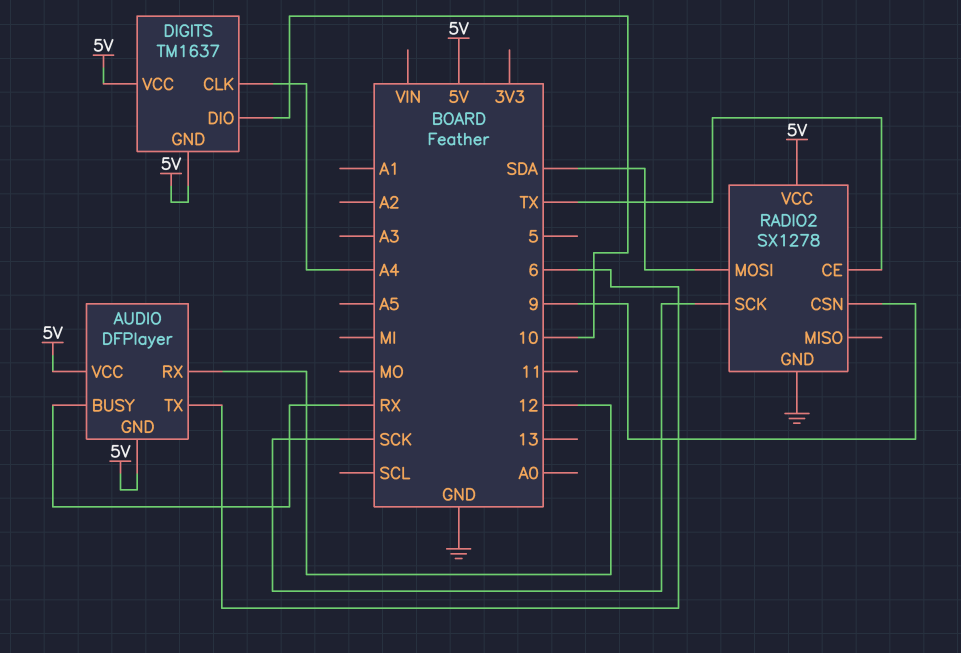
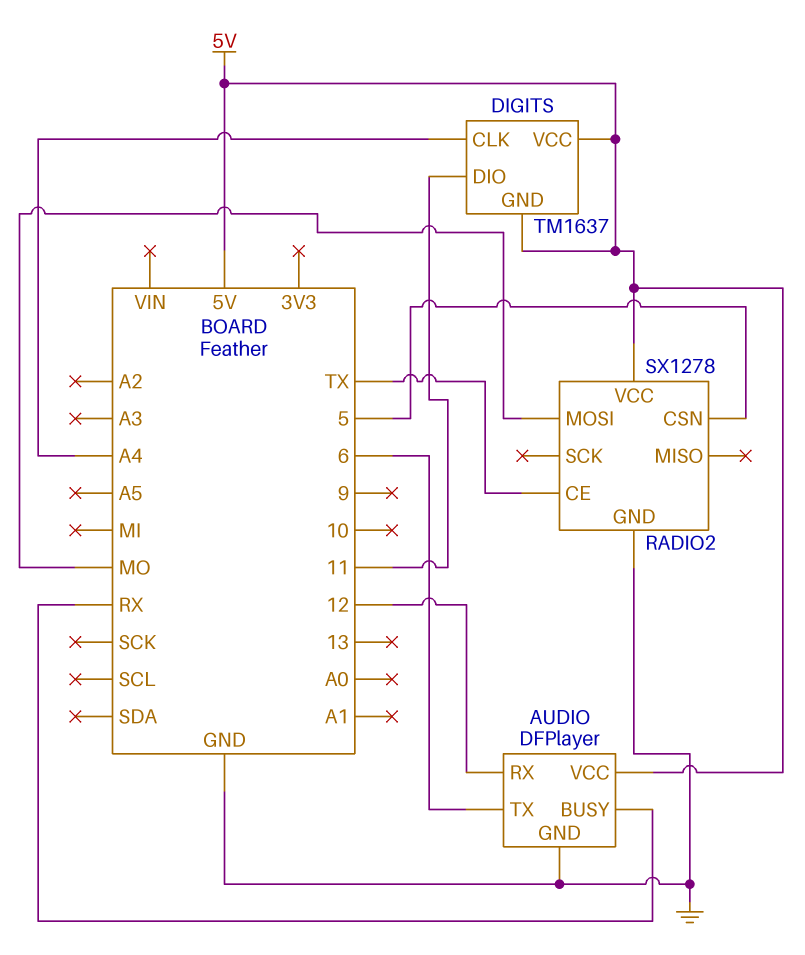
AUDIO pin GND: 5V -> GND
DIGITS pin DIO: 10 -> 11
RADIO2 pin CSN: 9 -> 5
RADIO2 pin MOSI: SDA -> MO
RADIO2 pin SCK: SCK -> none

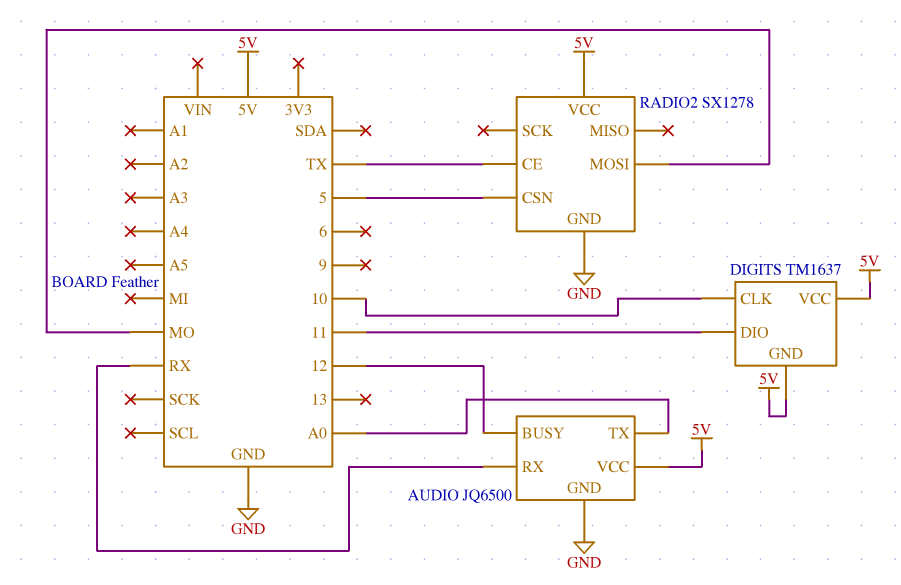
AUDIO: DFPlayer -> JQ6500
AUDIO pin BUSY: RX -> 12
AUDIO pin RX: 12 -> RX
AUDIO pin TX: 6 -> A0
DIGITS pin CLK: A4 -> 10

